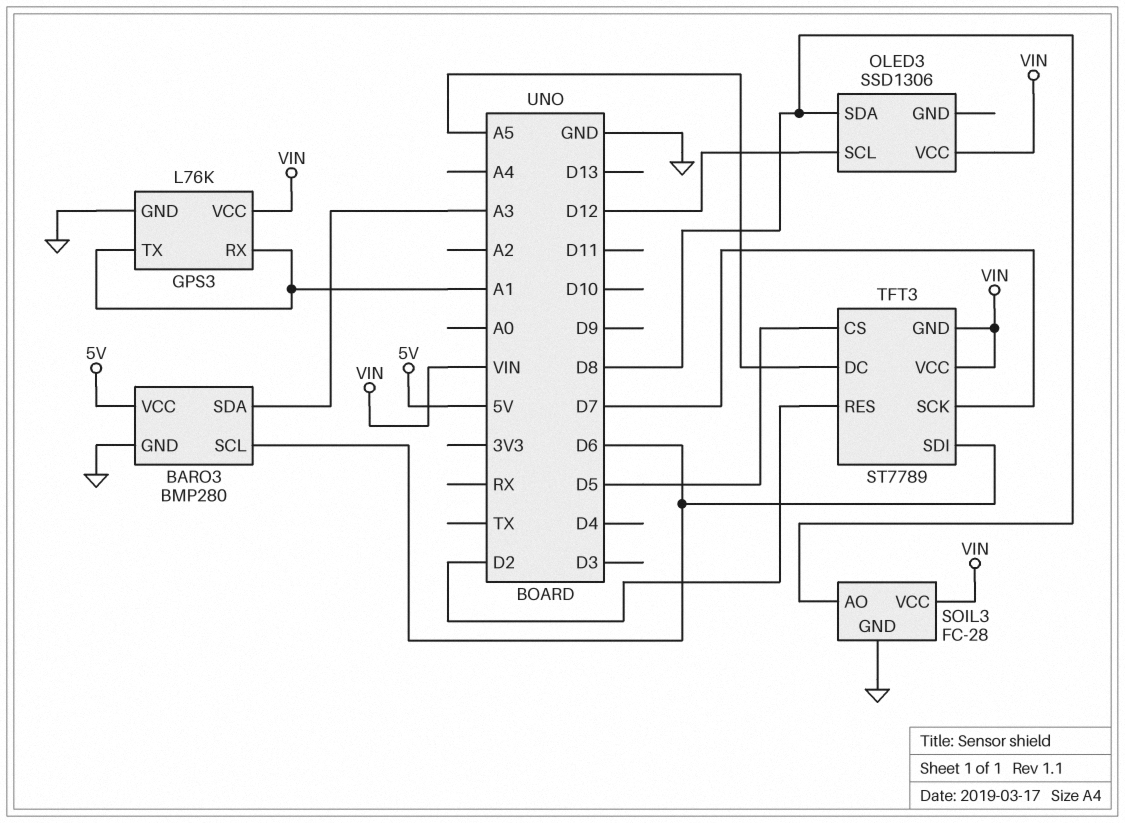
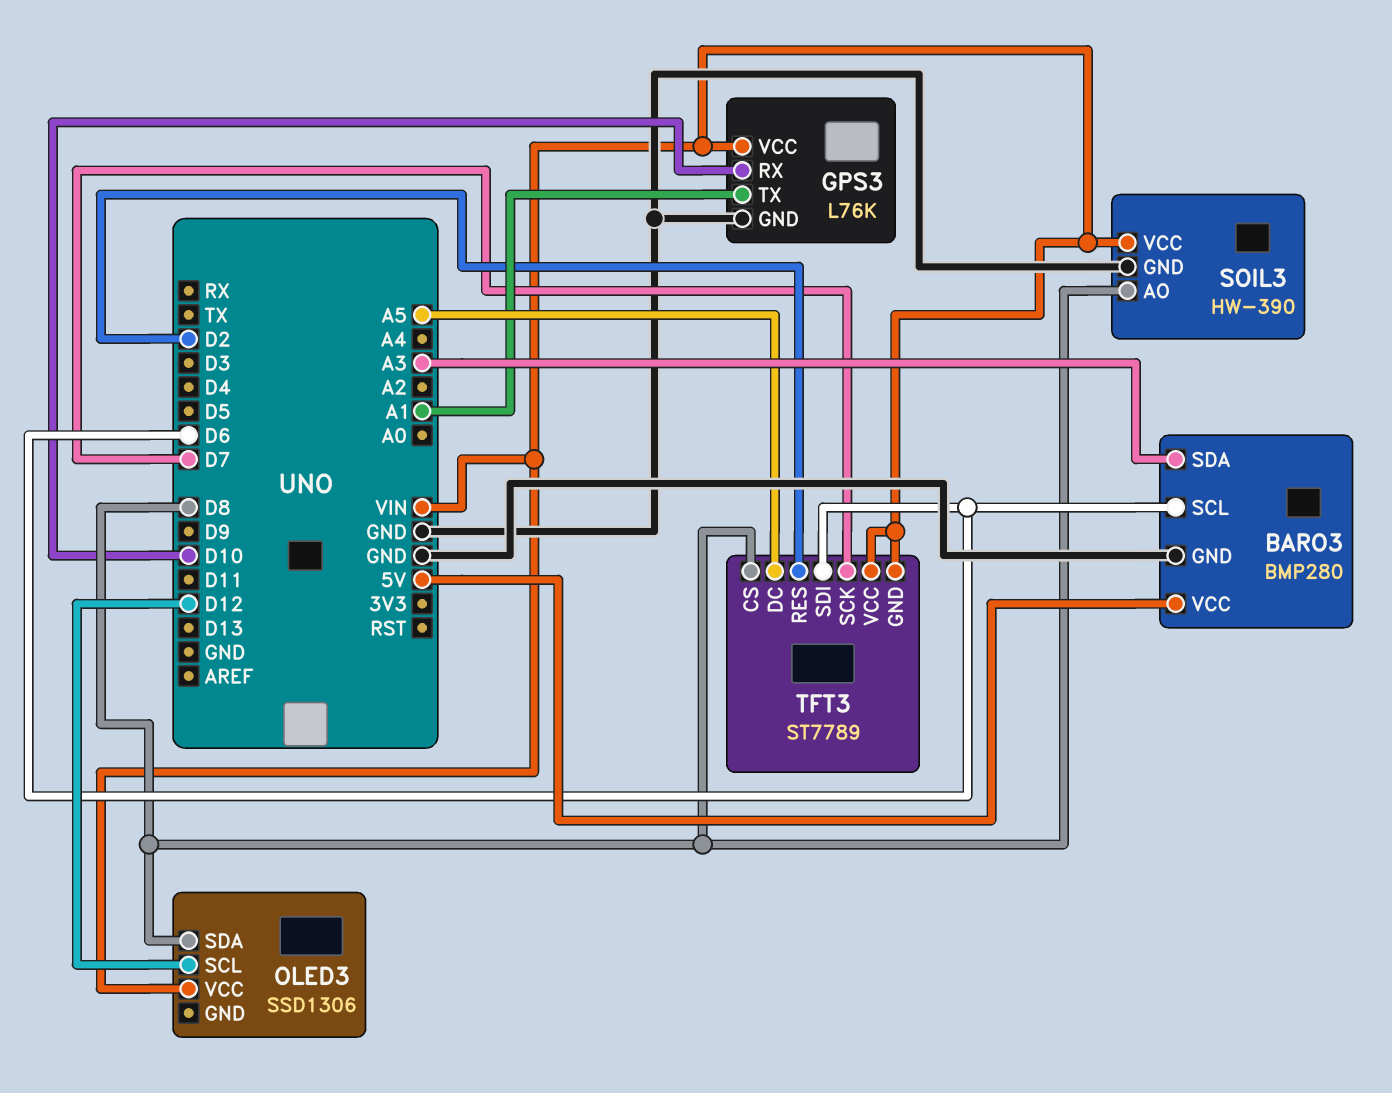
GPS3 pin RX: A1 -> D10
SOIL3: FC-28 -> HW-390
TFT3 pin CS: D5 -> D8

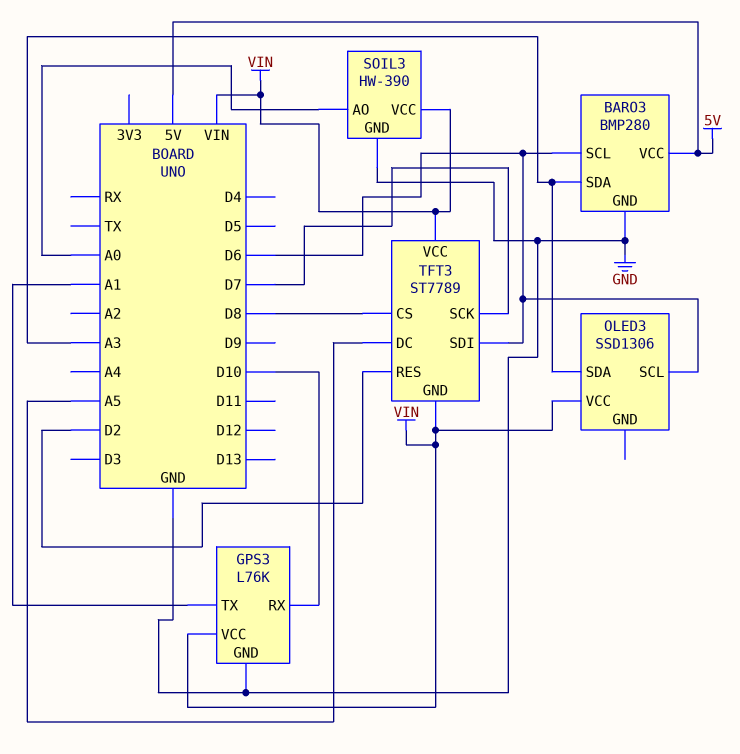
OLED3 pin SCL: D12 -> D6
OLED3 pin SDA: D8 -> A3
SOIL3 pin AO: D8 -> A0

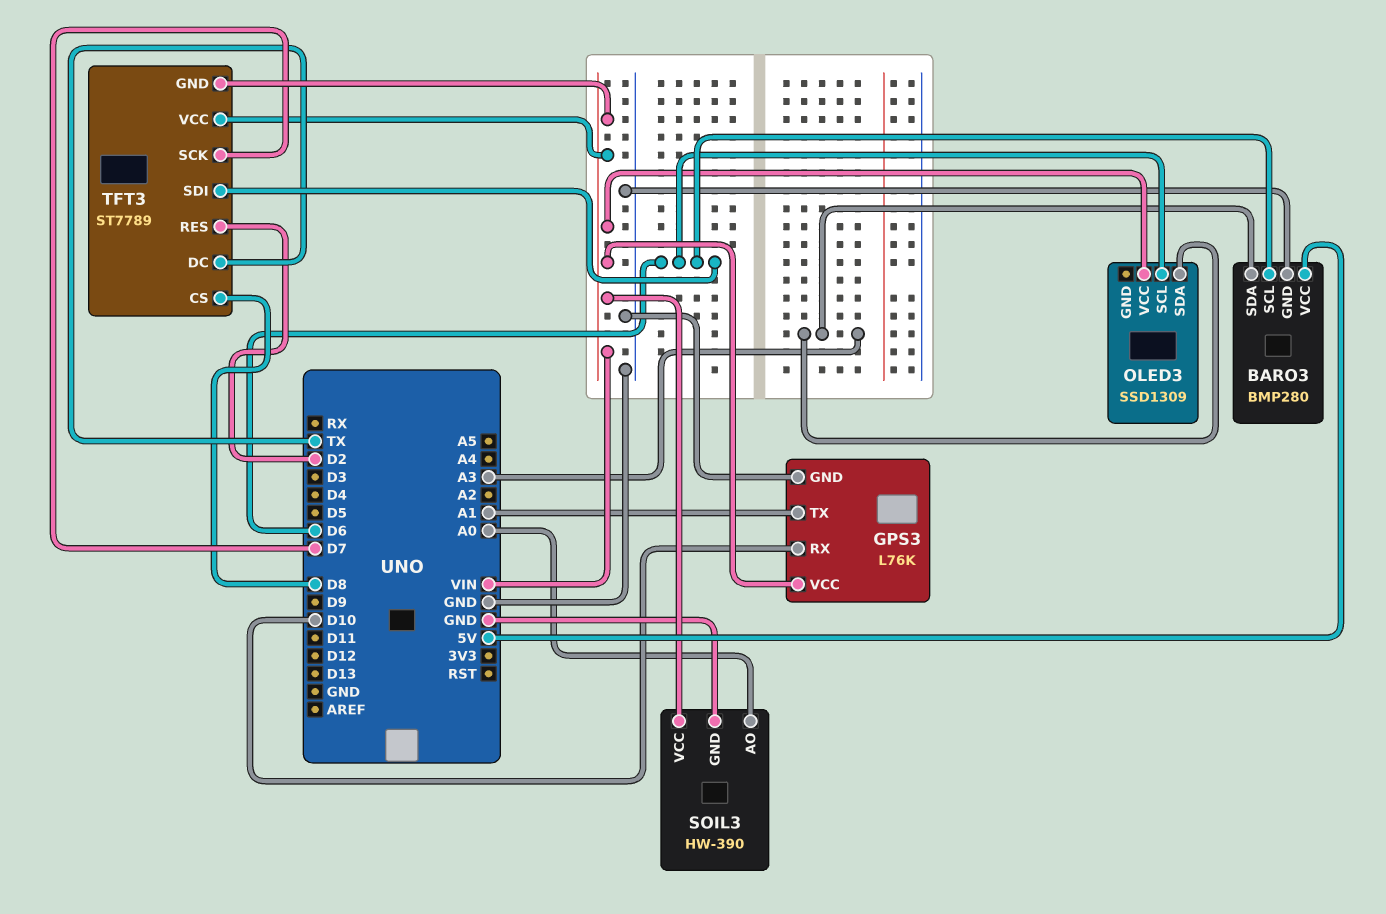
OLED3: SSD1306 -> SSD1309
TFT3 pin DC: A5 -> TX

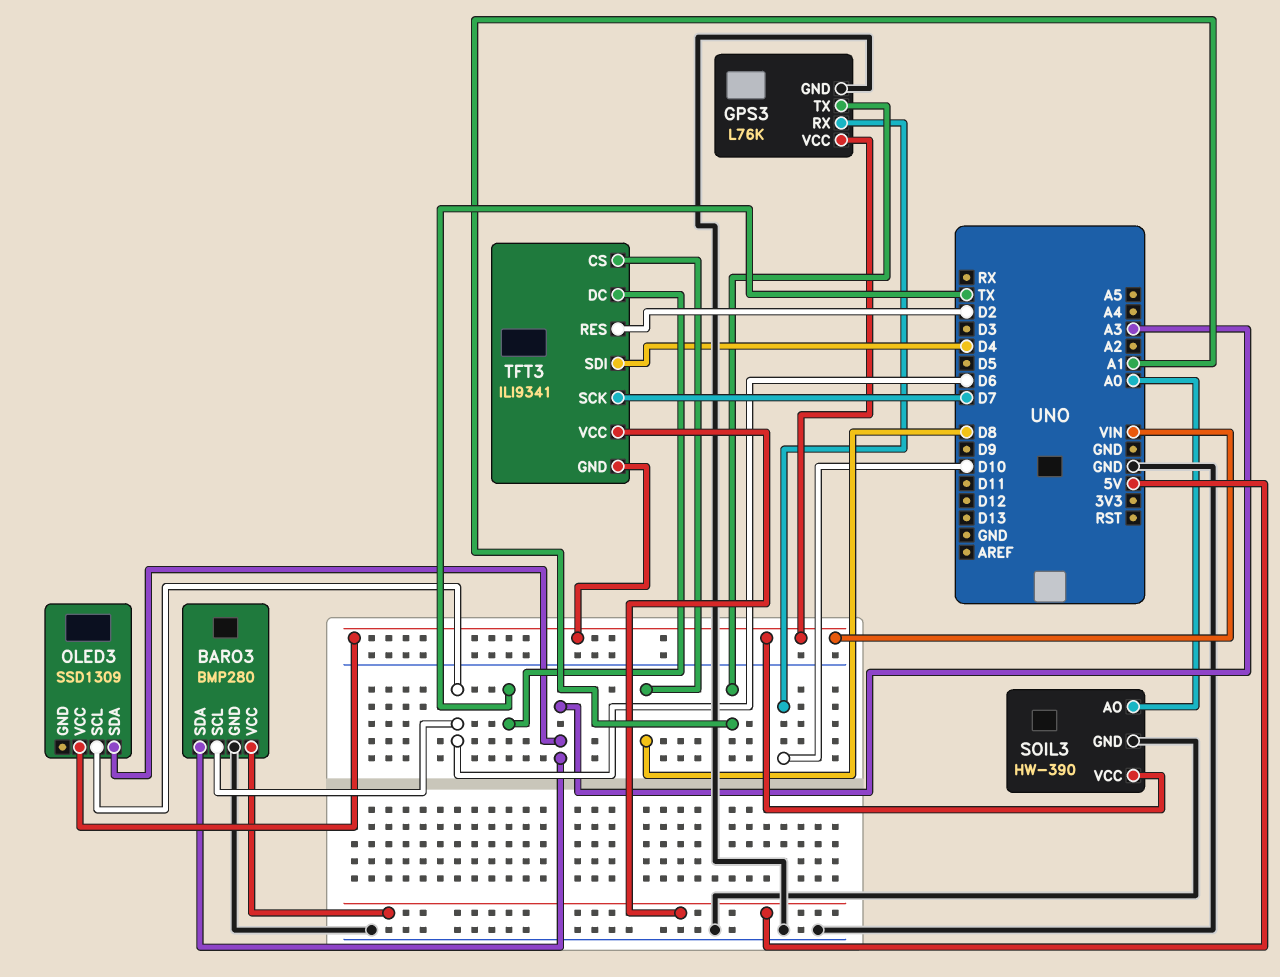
TFT3: ST7789 -> ILI9341
TFT3 pin SDI: D6 -> D4
TFT3 pin VCC: VIN -> 5V

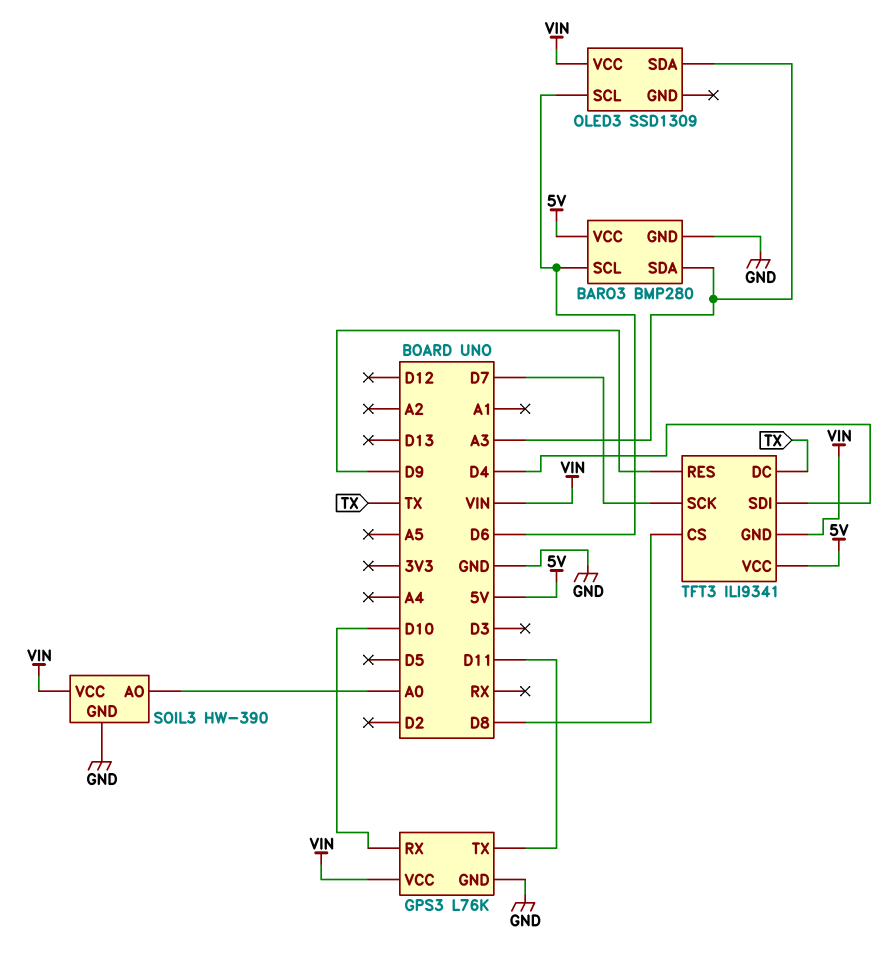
GPS3 pin TX: A1 -> D11
TFT3 pin RES: D2 -> D9

